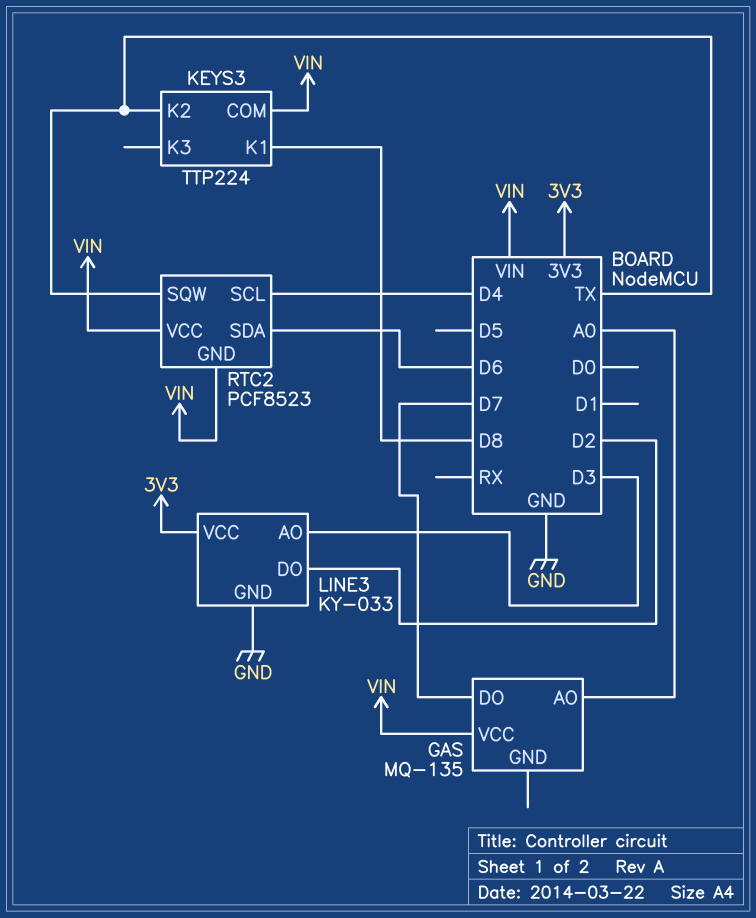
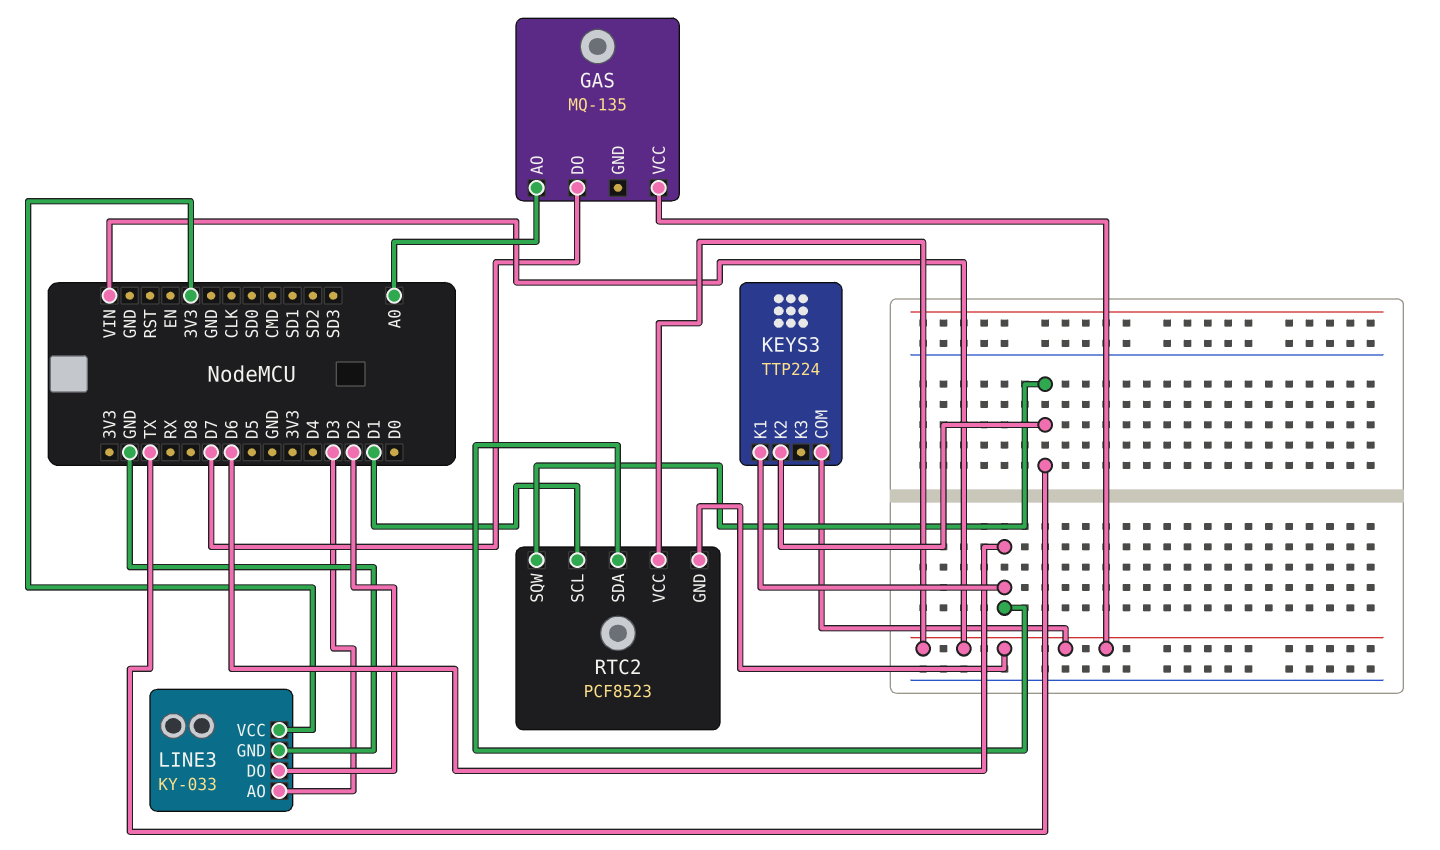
KEYS3 pin K1: D8 -> D6
RTC2 pin SCL: D4 -> D1

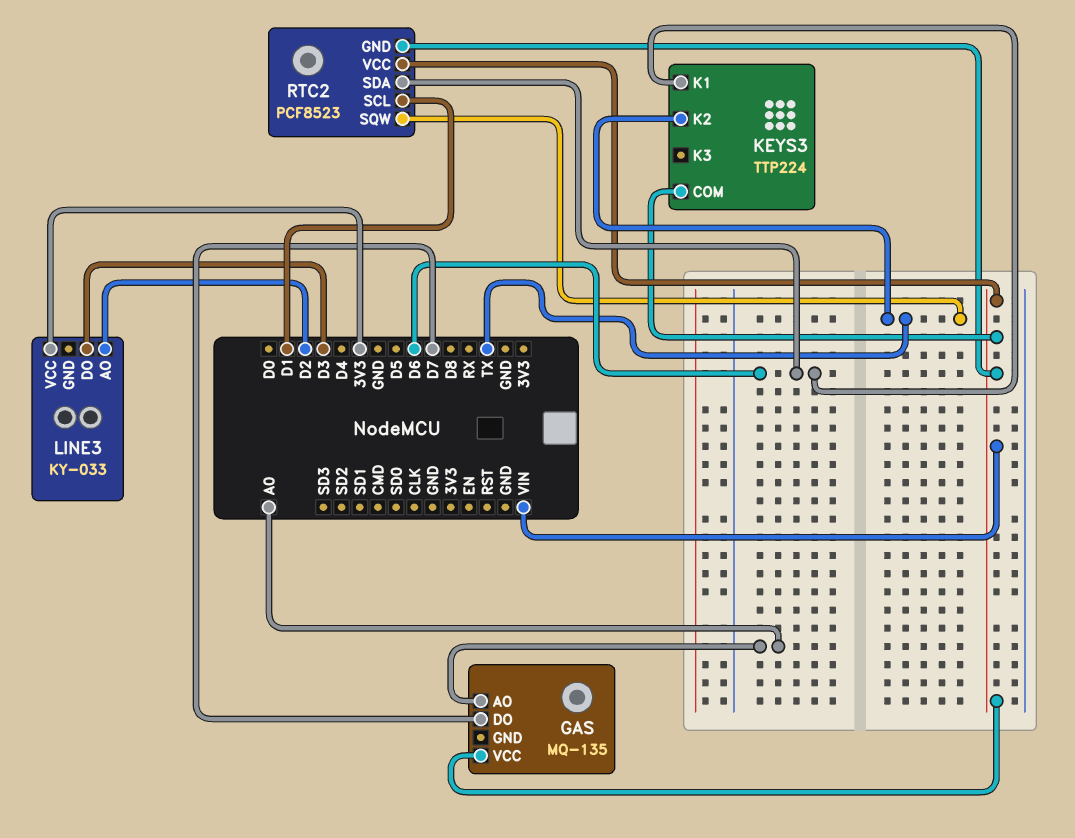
LINE3 pin AO: D3 -> D2
LINE3 pin DO: D2 -> D3
LINE3 pin GND: GND -> none

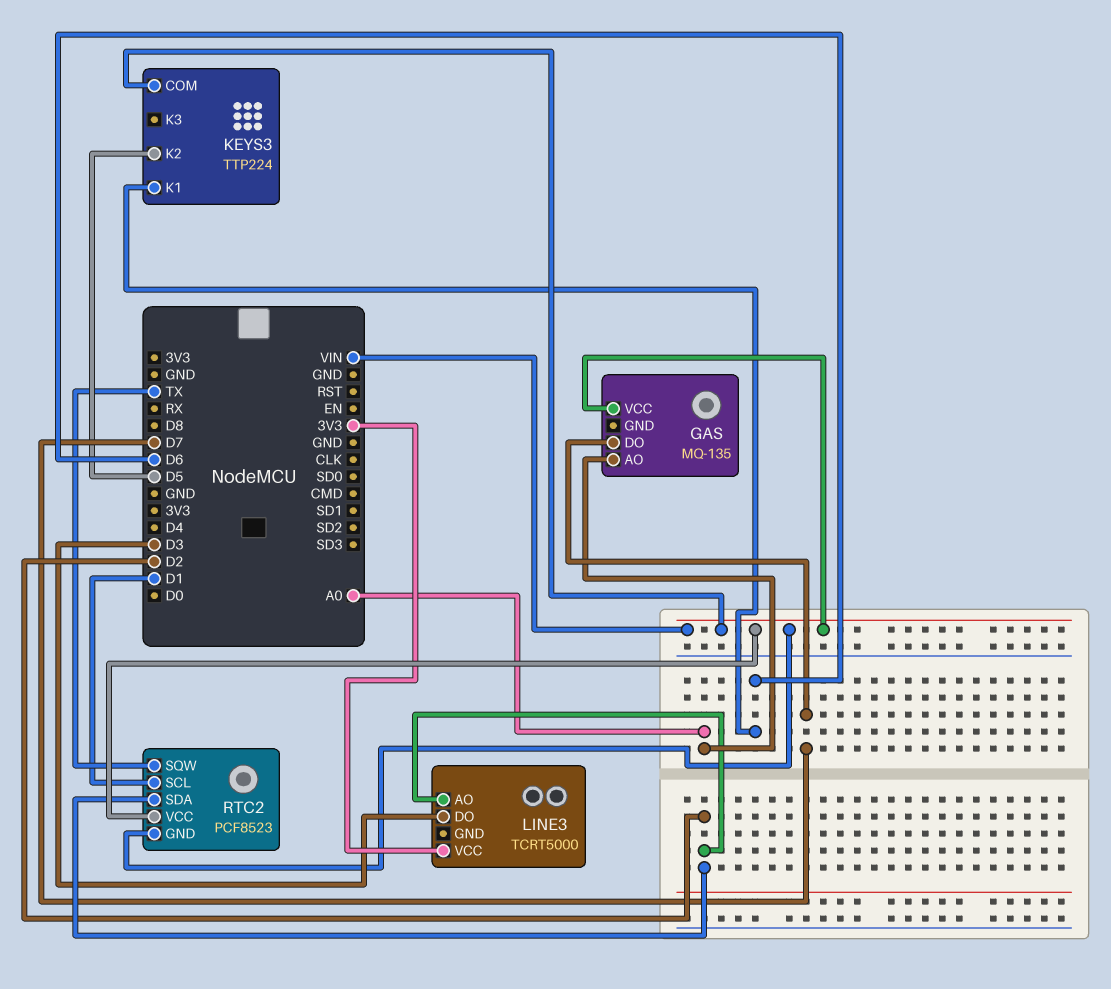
KEYS3 pin K2: TX -> D5
LINE3: KY-033 -> TCRT5000
RTC2 pin SDA: D6 -> D2

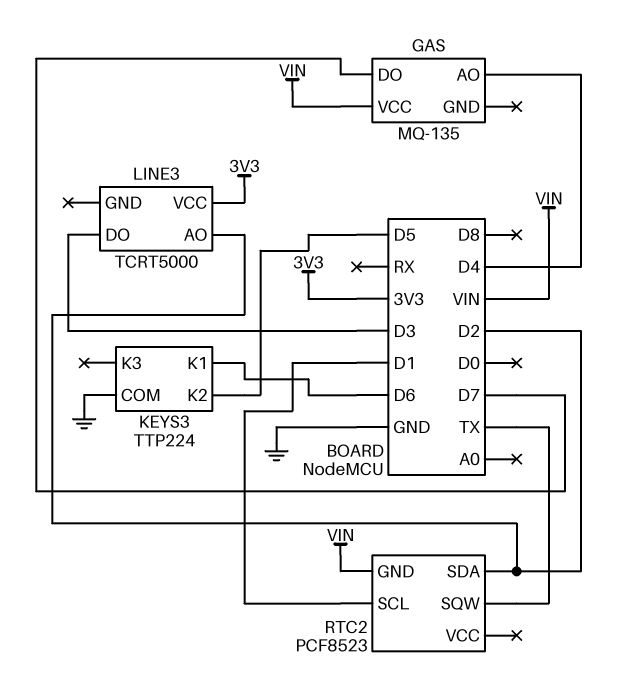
GAS pin AO: A0 -> D4
KEYS3 pin COM: VIN -> GND
RTC2 pin VCC: VIN -> none

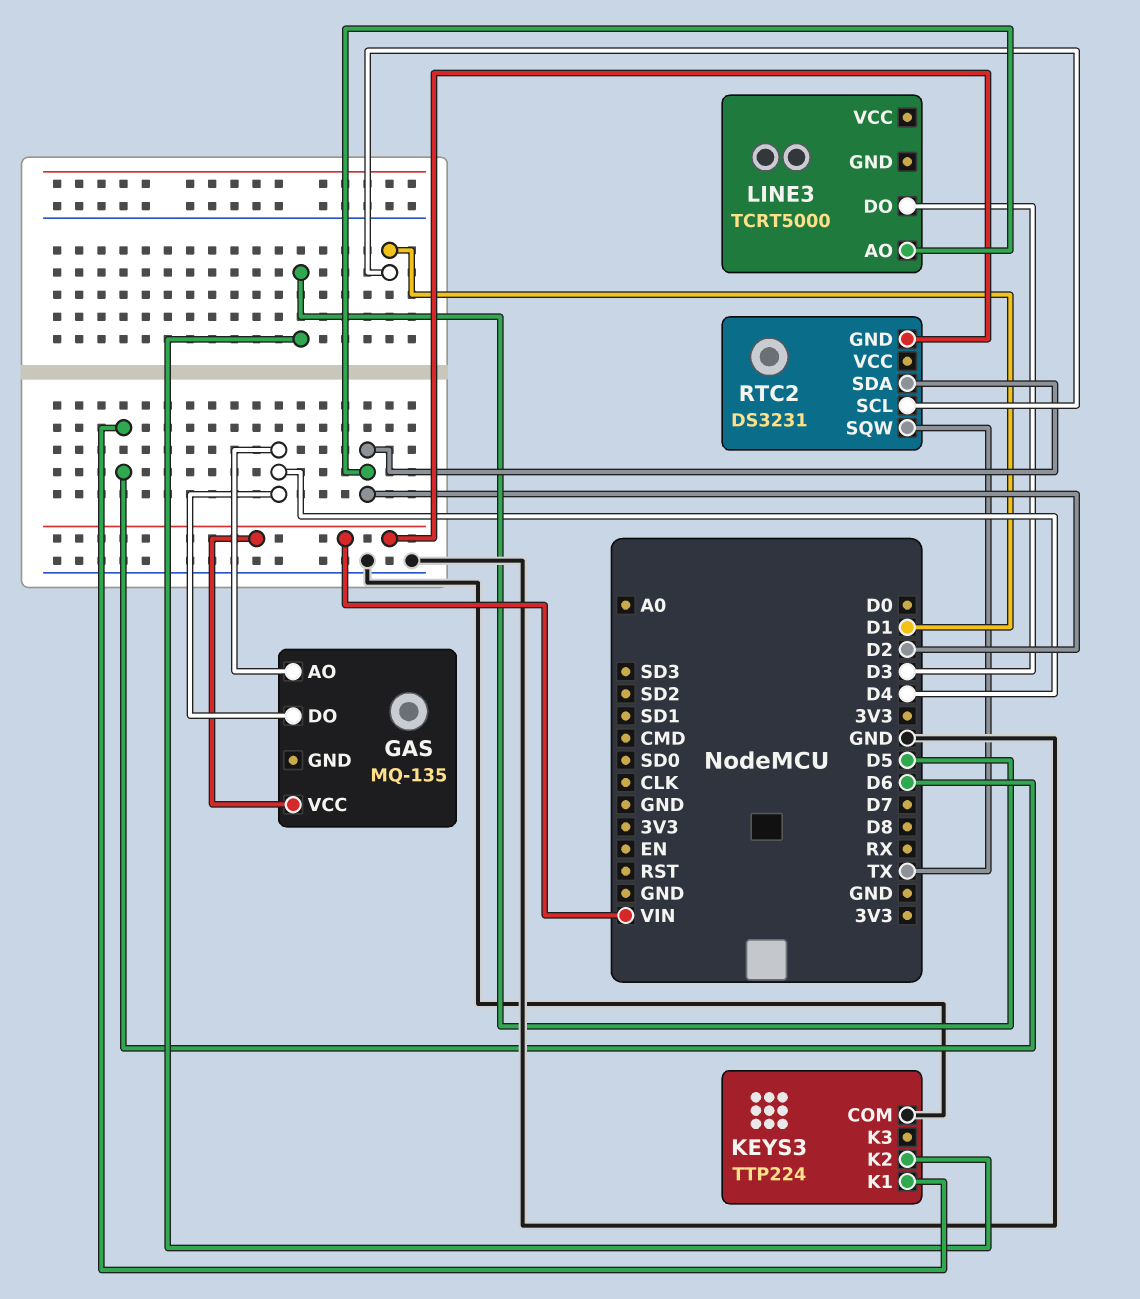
GAS pin DO: D7 -> D4
LINE3 pin VCC: 3V3 -> none
RTC2: PCF8523 -> DS3231

